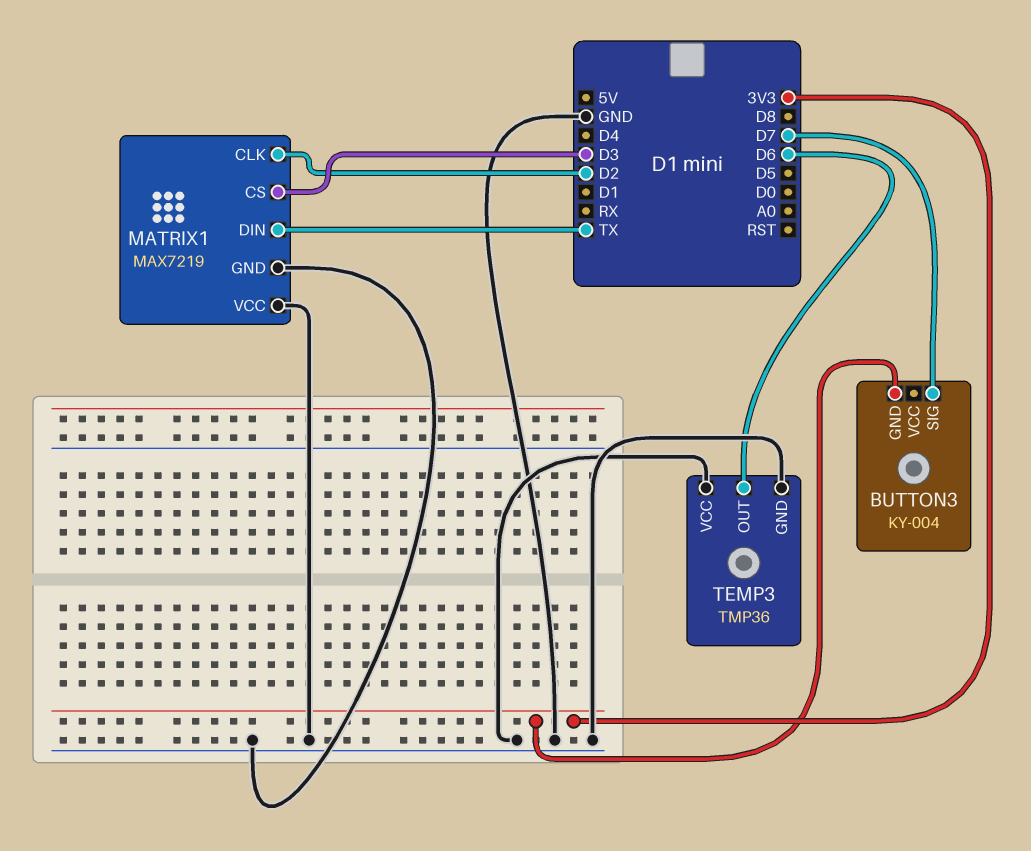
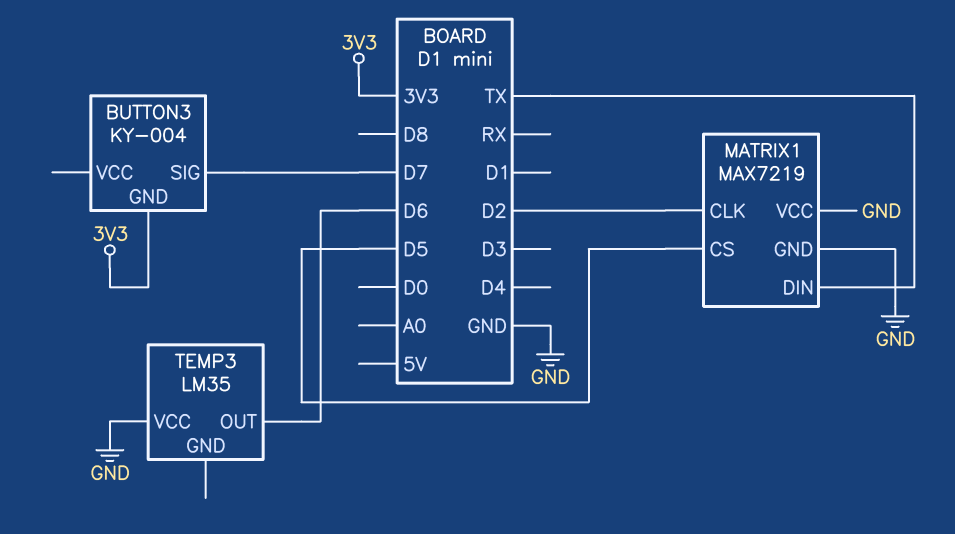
MATRIX1 pin CS: D3 -> D5
TEMP3: TMP36 -> LM35
TEMP3 pin GND: GND -> none

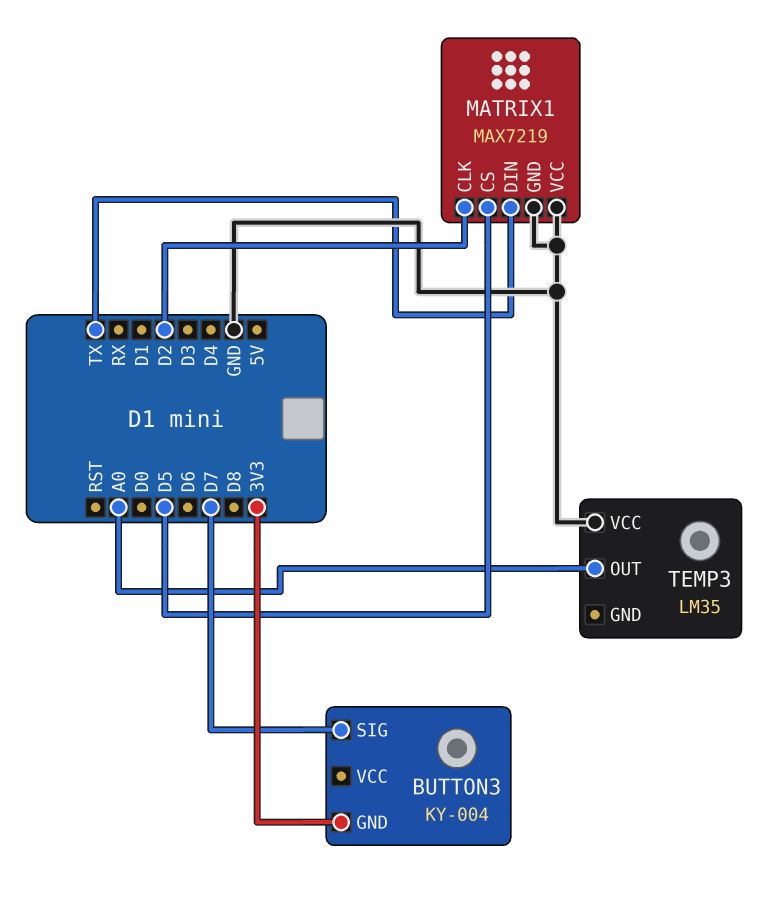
TEMP3 pin OUT: D6 -> A0

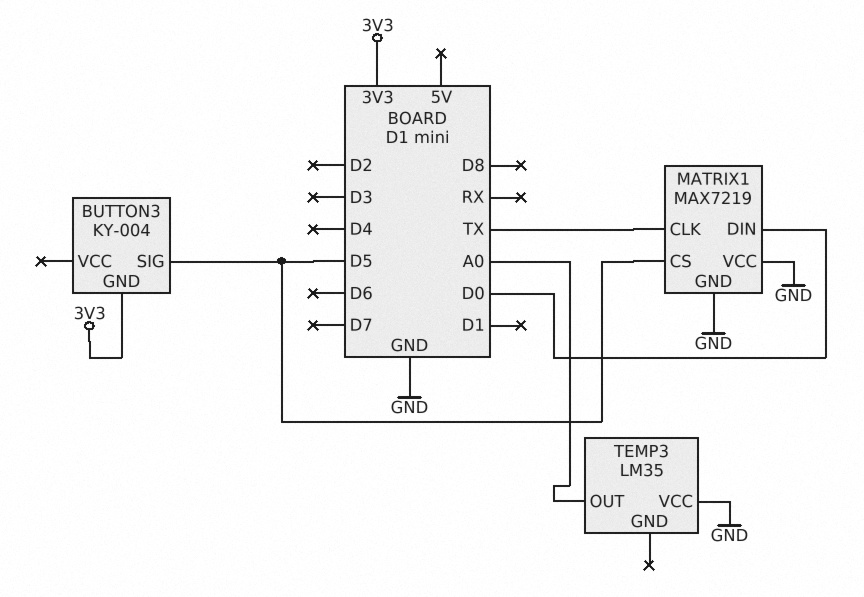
BUTTON3 pin SIG: D7 -> D5
MATRIX1 pin CLK: D2 -> TX
MATRIX1 pin DIN: TX -> D0

